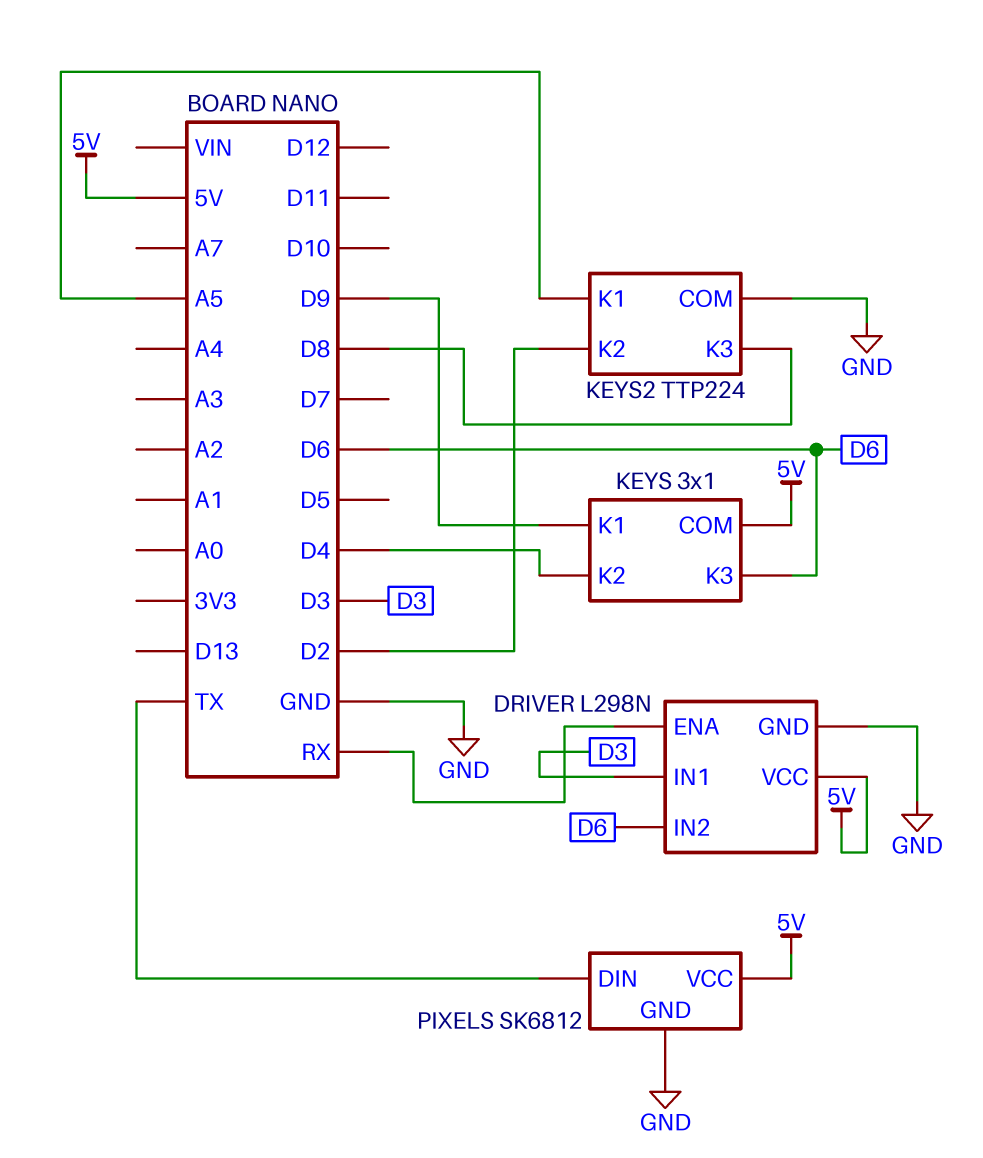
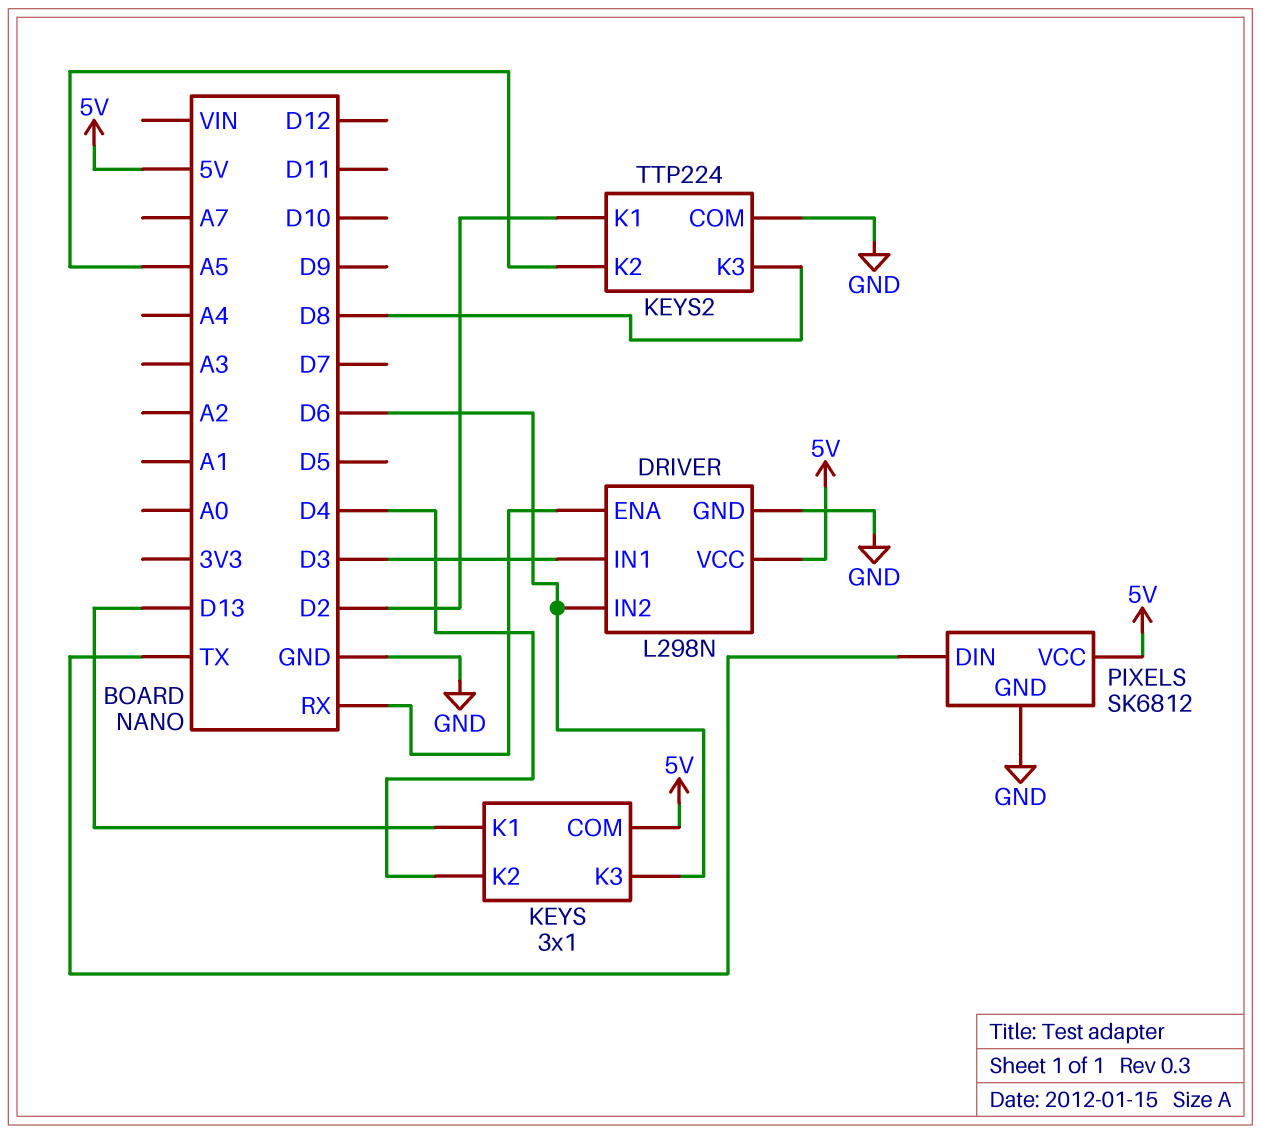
KEYS pin K1: D9 -> D13
KEYS2 pin K1: A5 -> D2
KEYS2 pin K2: D2 -> A5

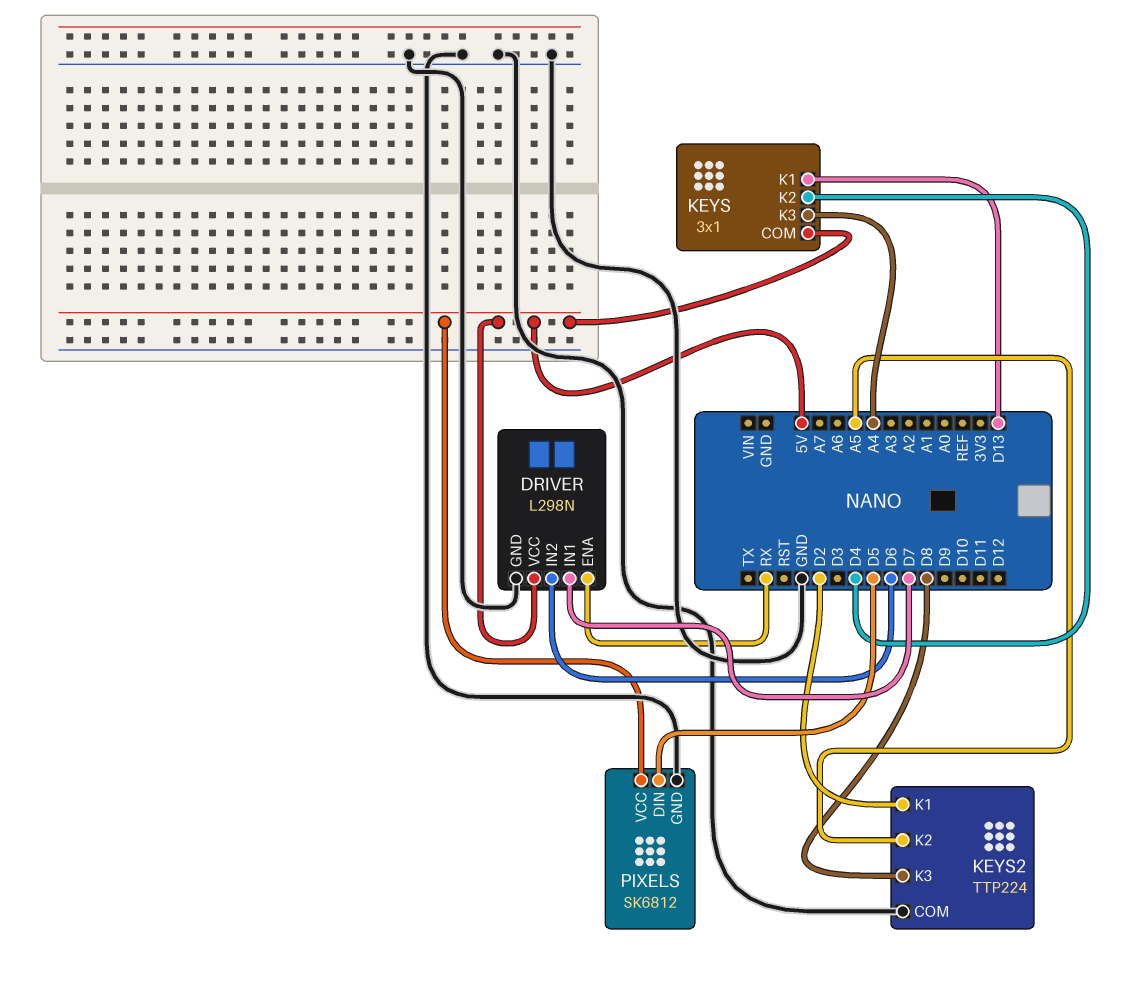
DRIVER pin IN1: D3 -> D7
KEYS pin K3: D6 -> A4
PIXELS pin DIN: TX -> D5

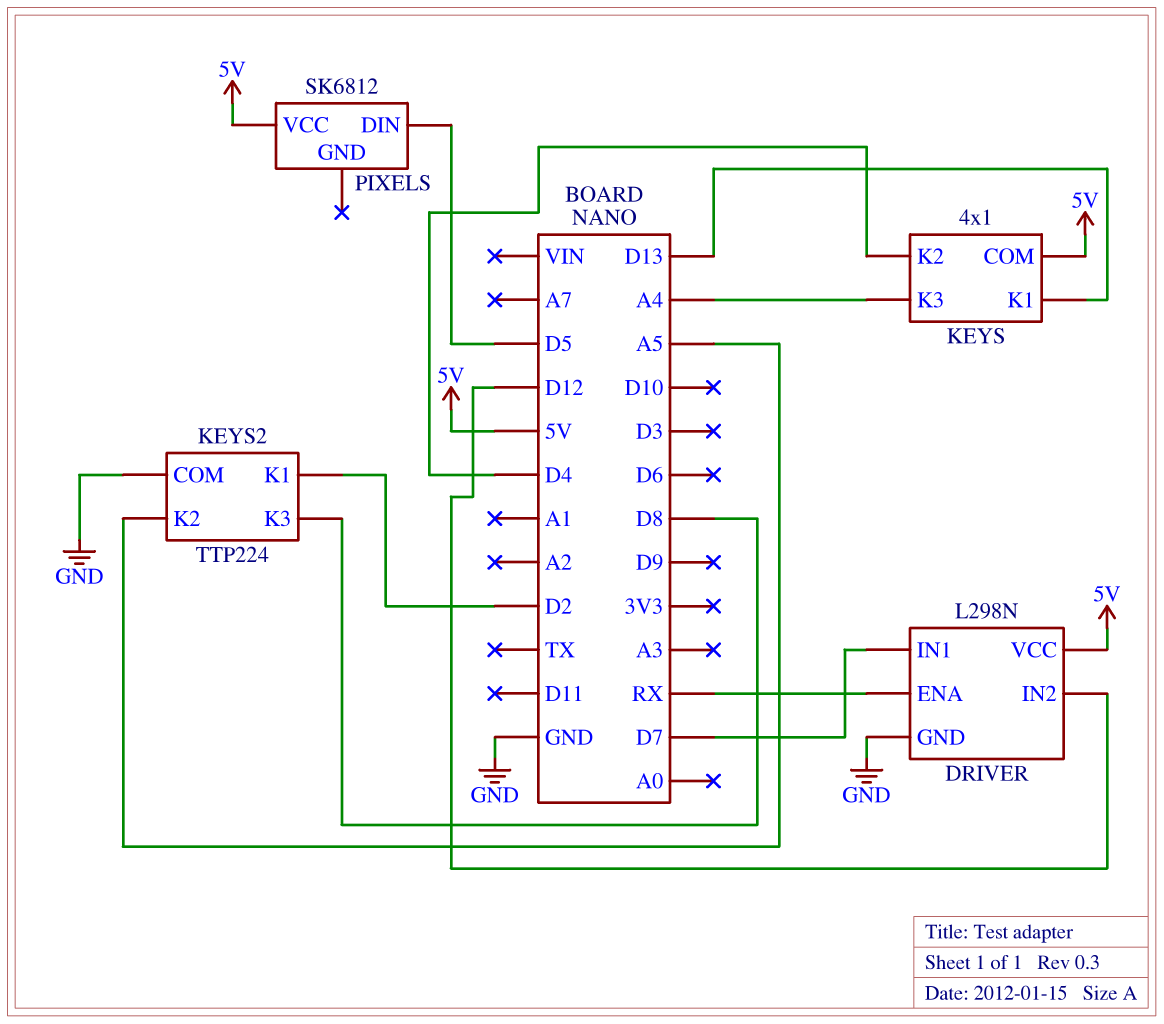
DRIVER pin IN2: D6 -> D12
KEYS: 3x1 -> 4x1
PIXELS pin GND: GND -> none

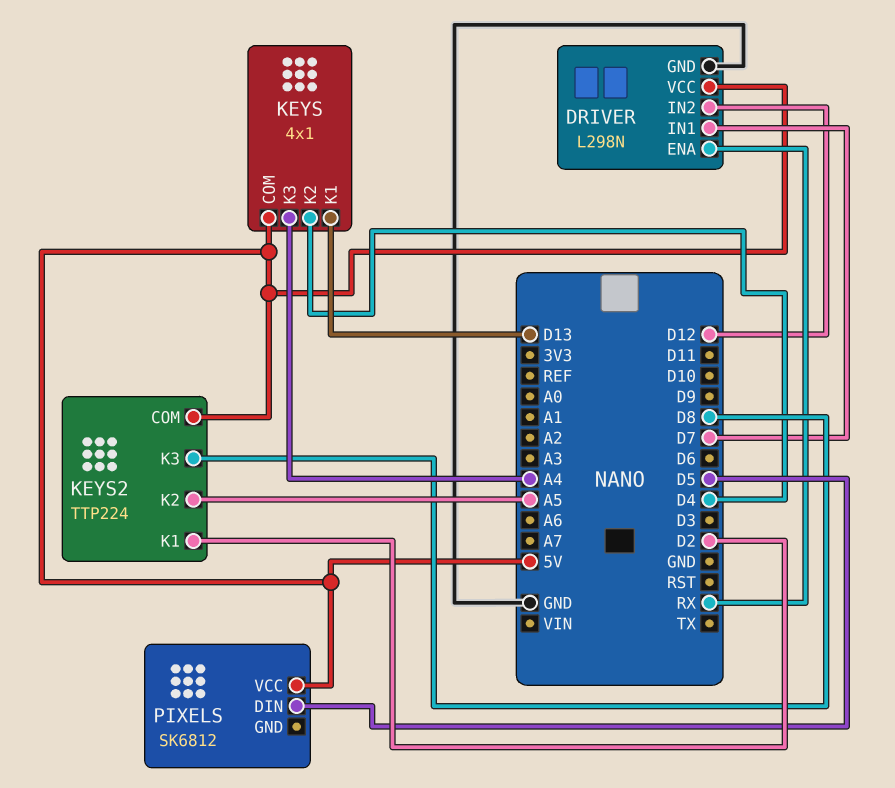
KEYS2 pin COM: GND -> 5V

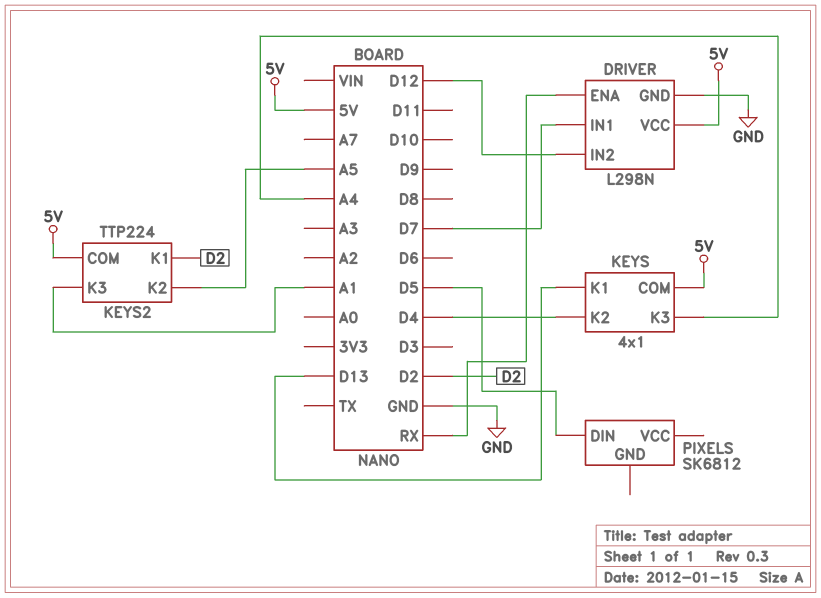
KEYS2 pin K3: D8 -> A1
PIXELS pin VCC: 5V -> none

